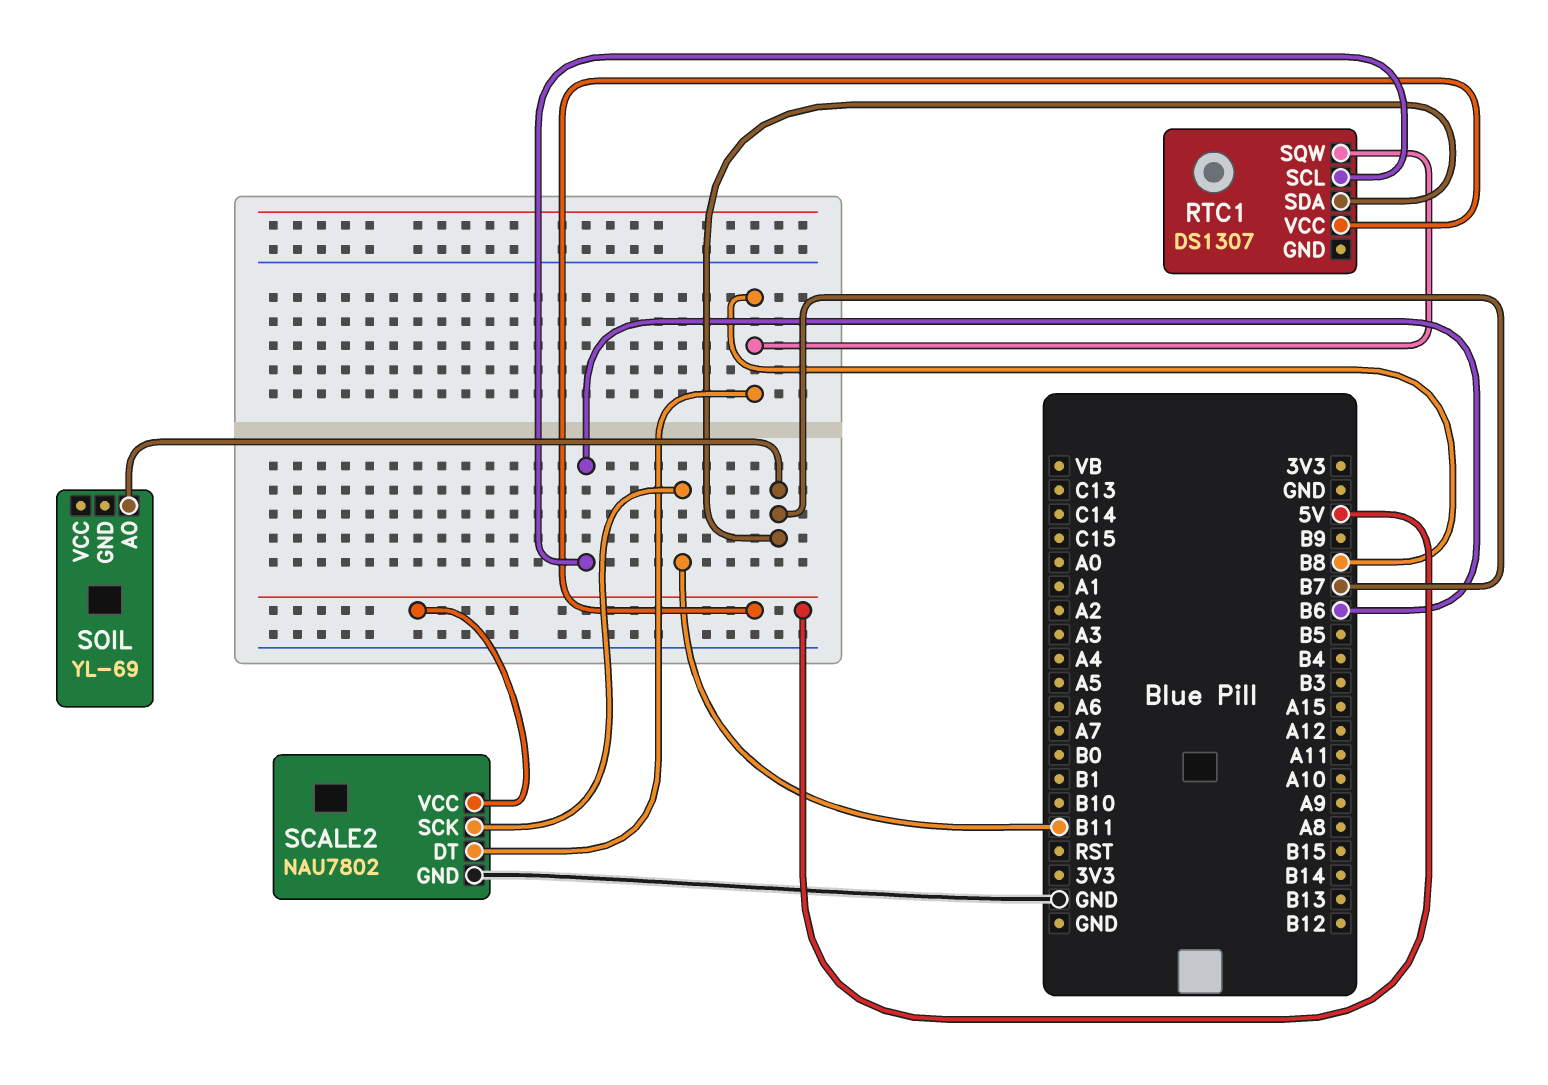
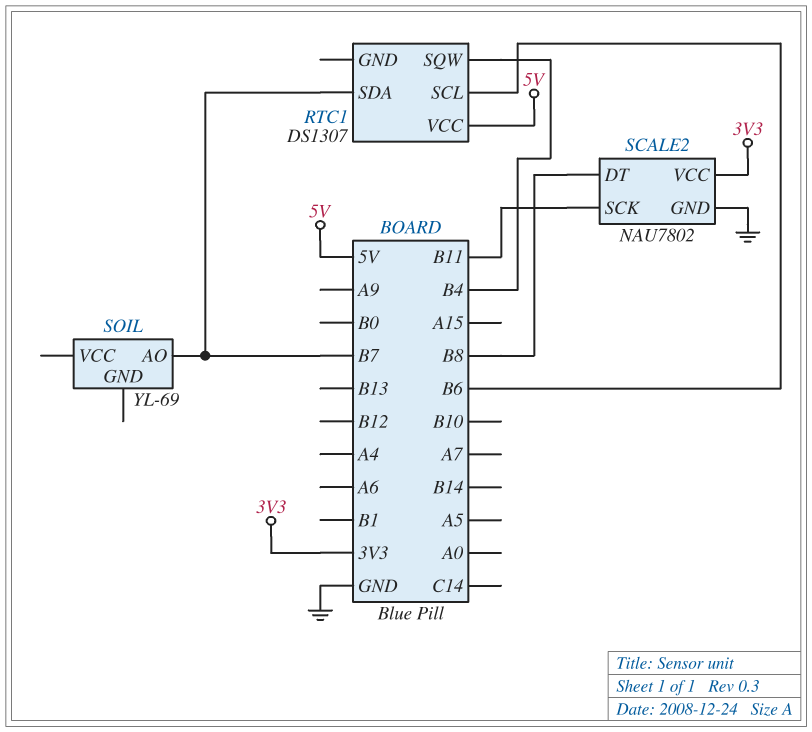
RTC1 pin SQW: B8 -> B4
SCALE2 pin VCC: 5V -> 3V3

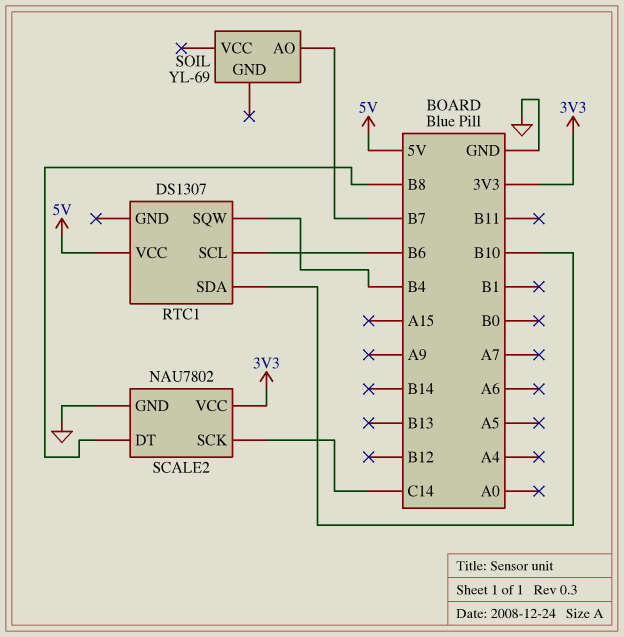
RTC1 pin SDA: B7 -> B10
SCALE2 pin SCK: B11 -> C14

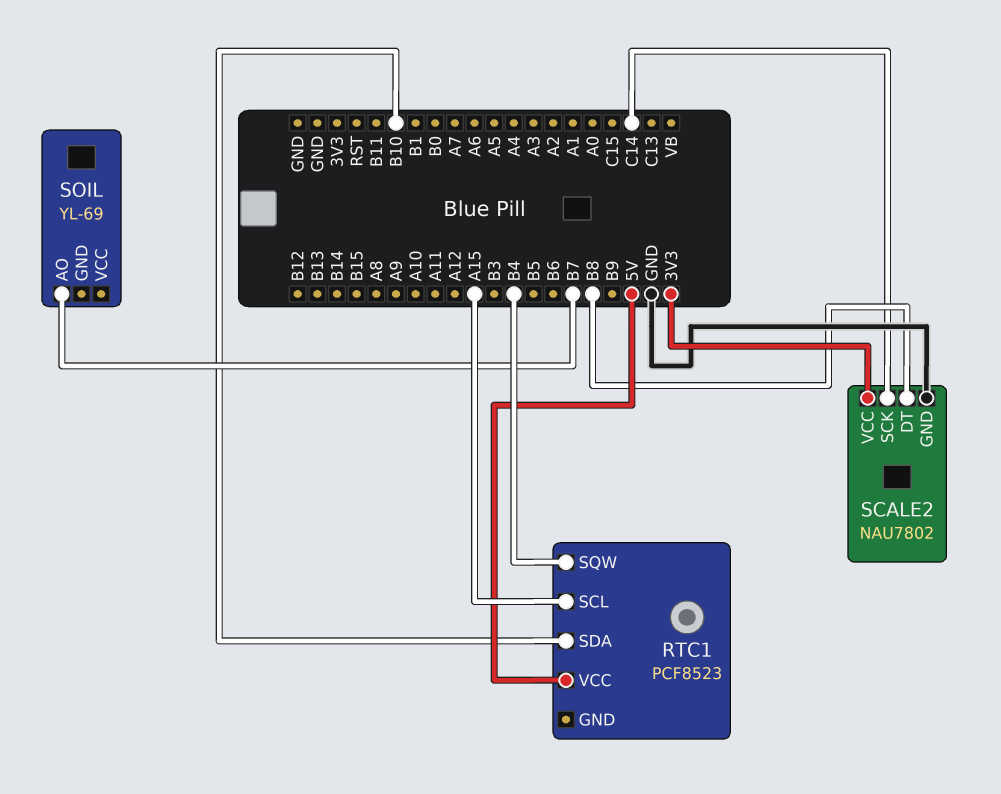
RTC1: DS1307 -> PCF8523
RTC1 pin SCL: B6 -> A15

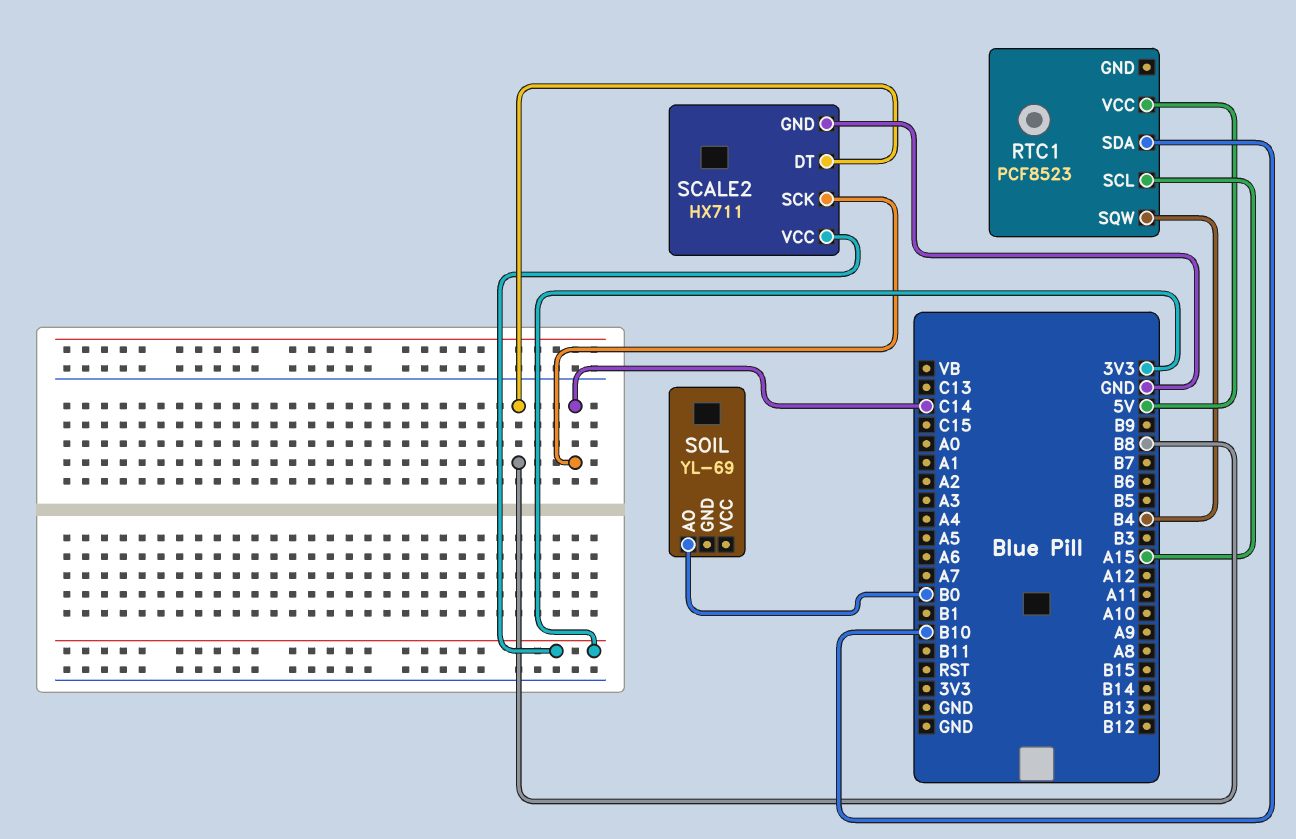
SCALE2: NAU7802 -> HX711
SOIL pin AO: B7 -> B0

